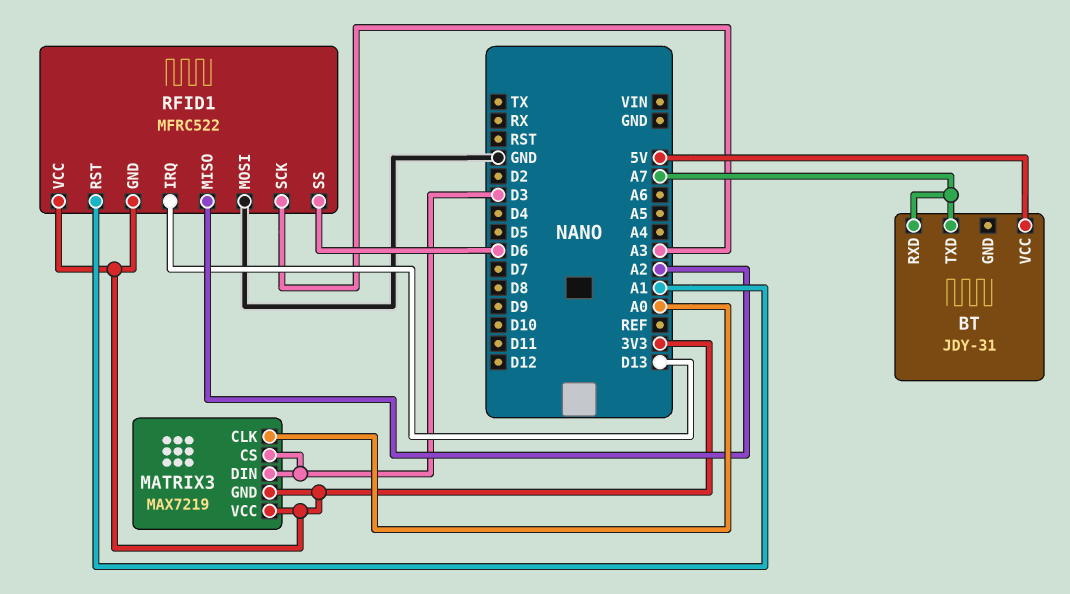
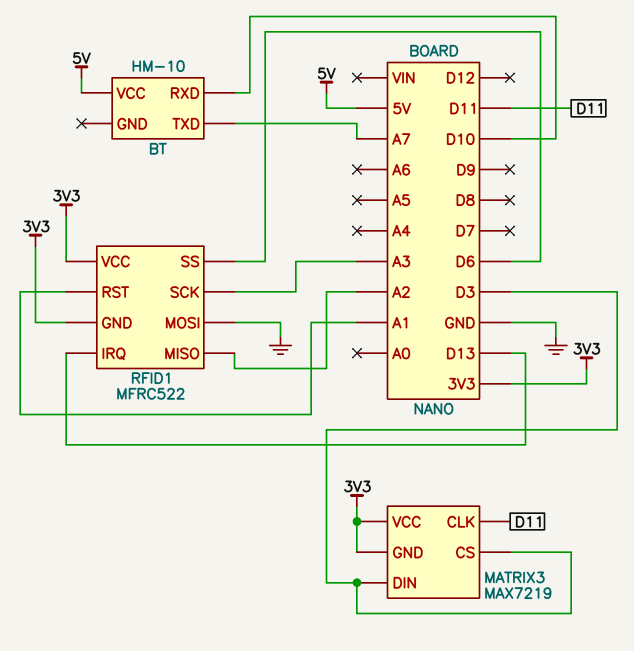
BT: JDY-31 -> HM-10
BT pin RXD: A7 -> D10
MATRIX3 pin CLK: A0 -> D11

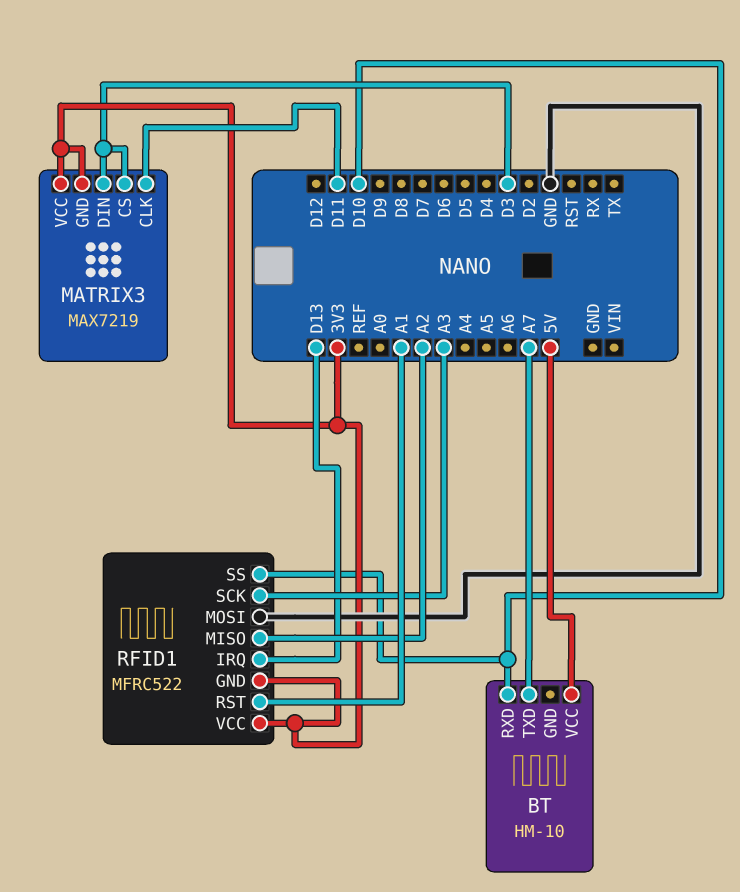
RFID1 pin SS: D6 -> D10

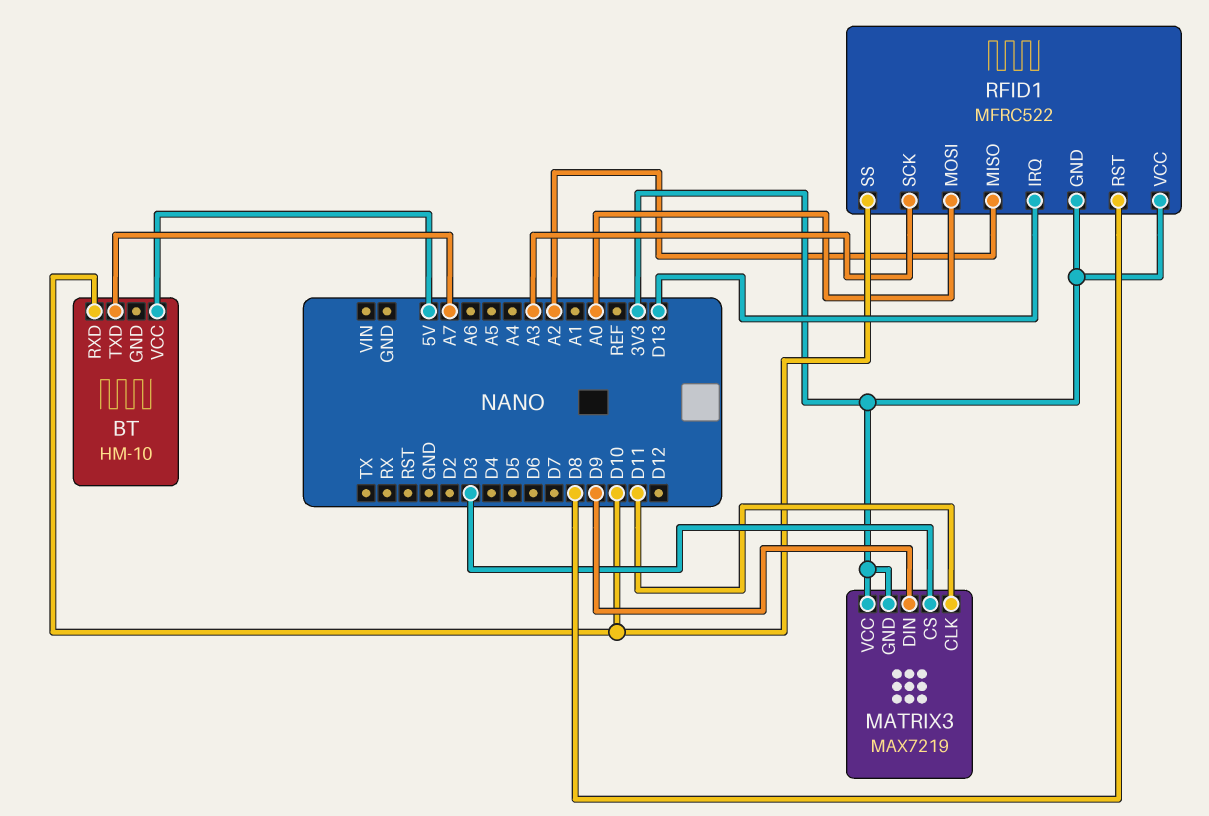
MATRIX3 pin DIN: D3 -> D9
RFID1 pin MOSI: GND -> A0
RFID1 pin RST: A1 -> D8

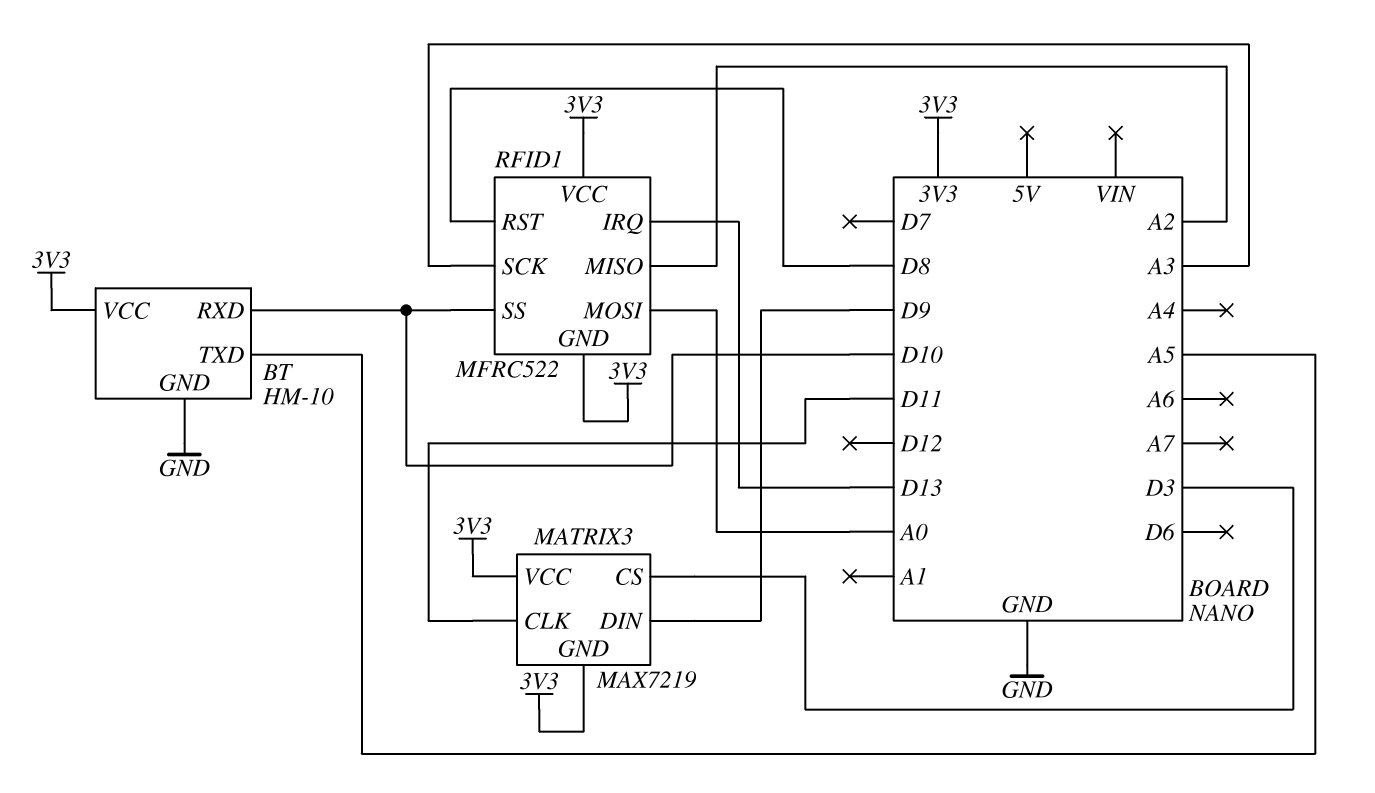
BT pin GND: none -> GND
BT pin TXD: A7 -> A5
BT pin VCC: 5V -> 3V3

